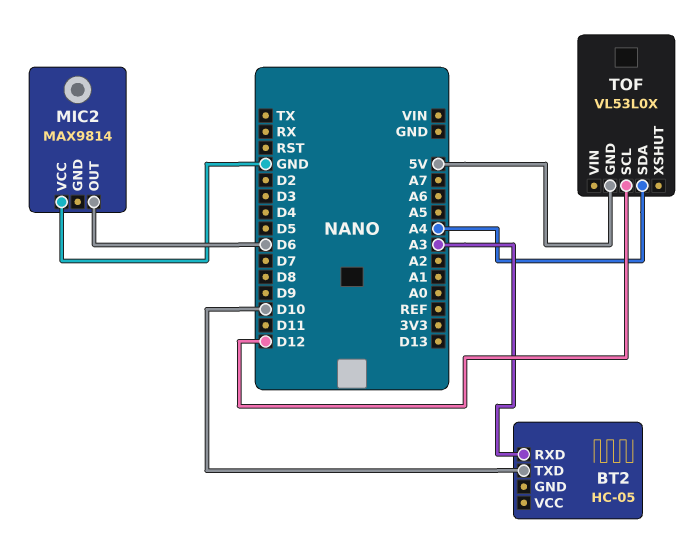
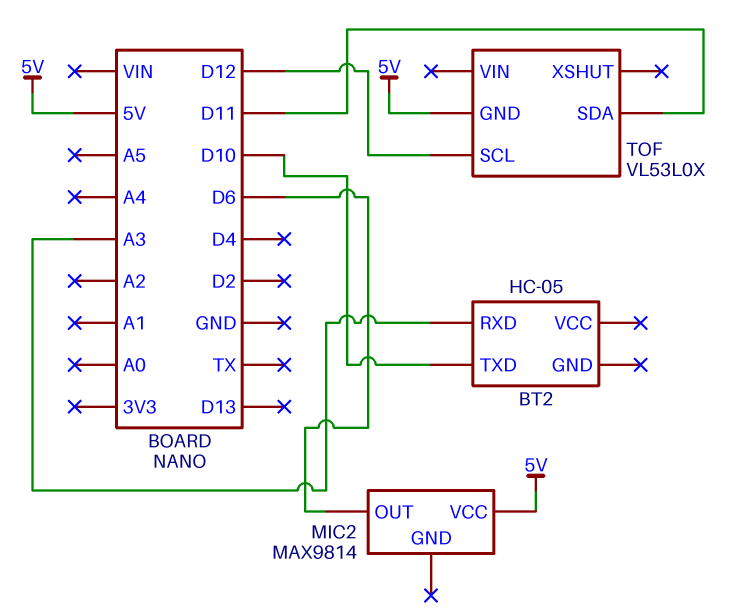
MIC2 pin VCC: GND -> 5V
TOF pin SDA: A4 -> D11

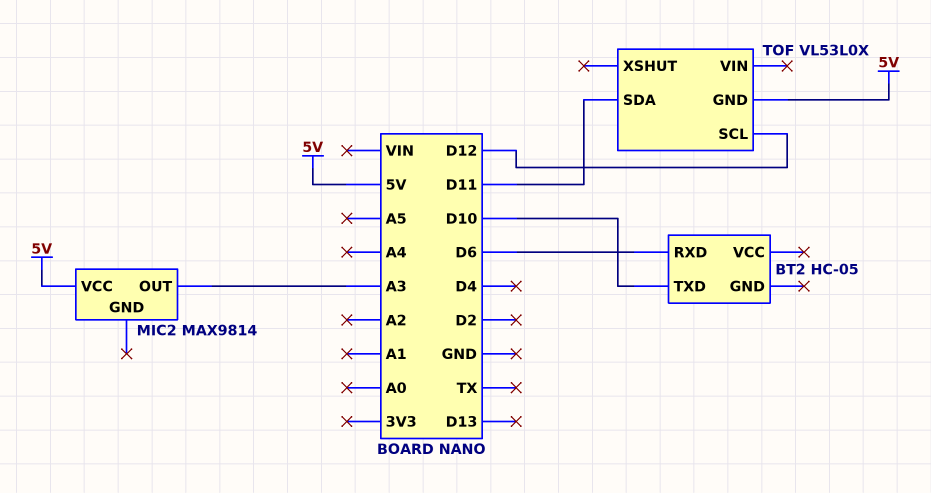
BT2 pin RXD: A3 -> D6
MIC2 pin OUT: D6 -> A3

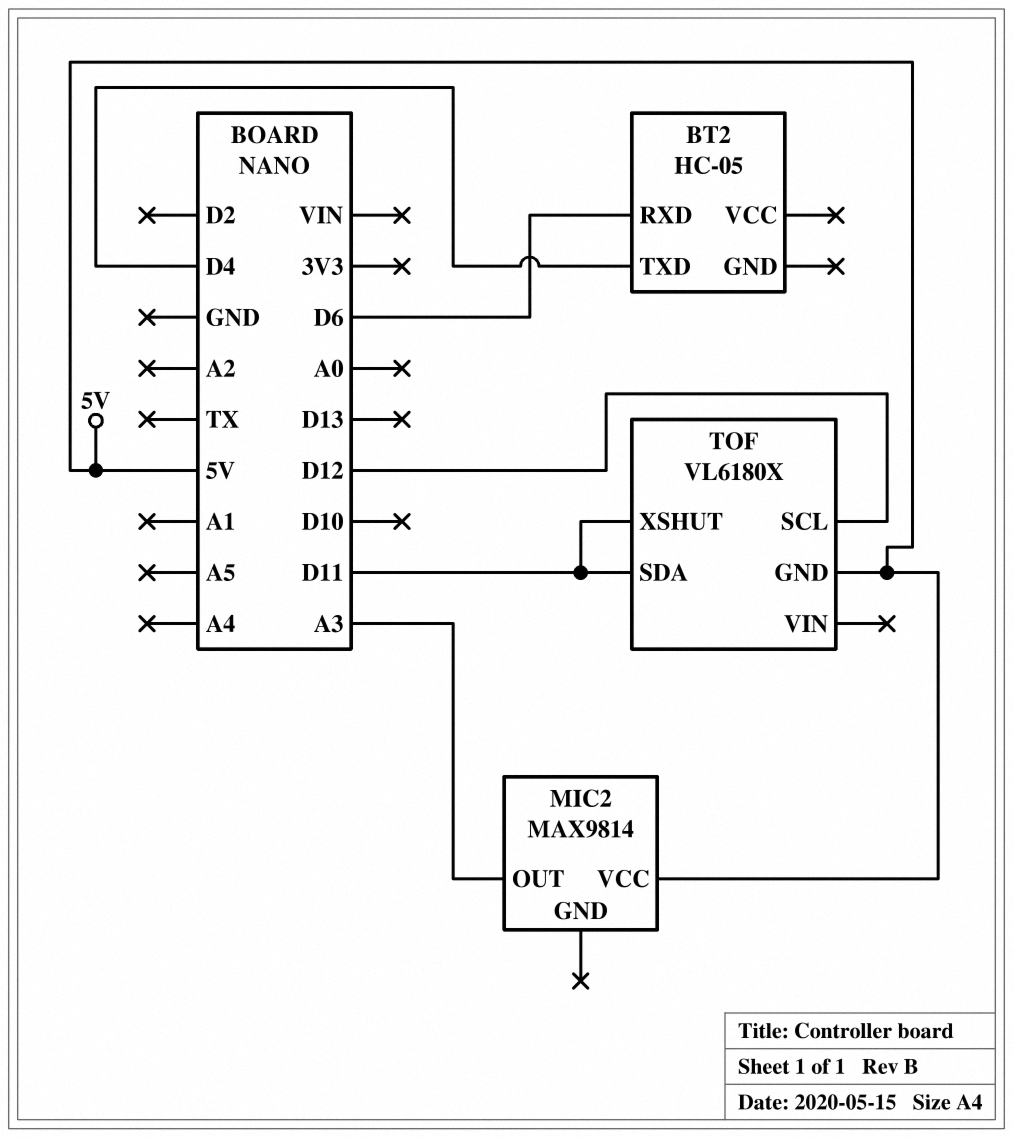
BT2 pin TXD: D10 -> D4
TOF: VL53L0X -> VL6180X
TOF pin XSHUT: none -> D11

